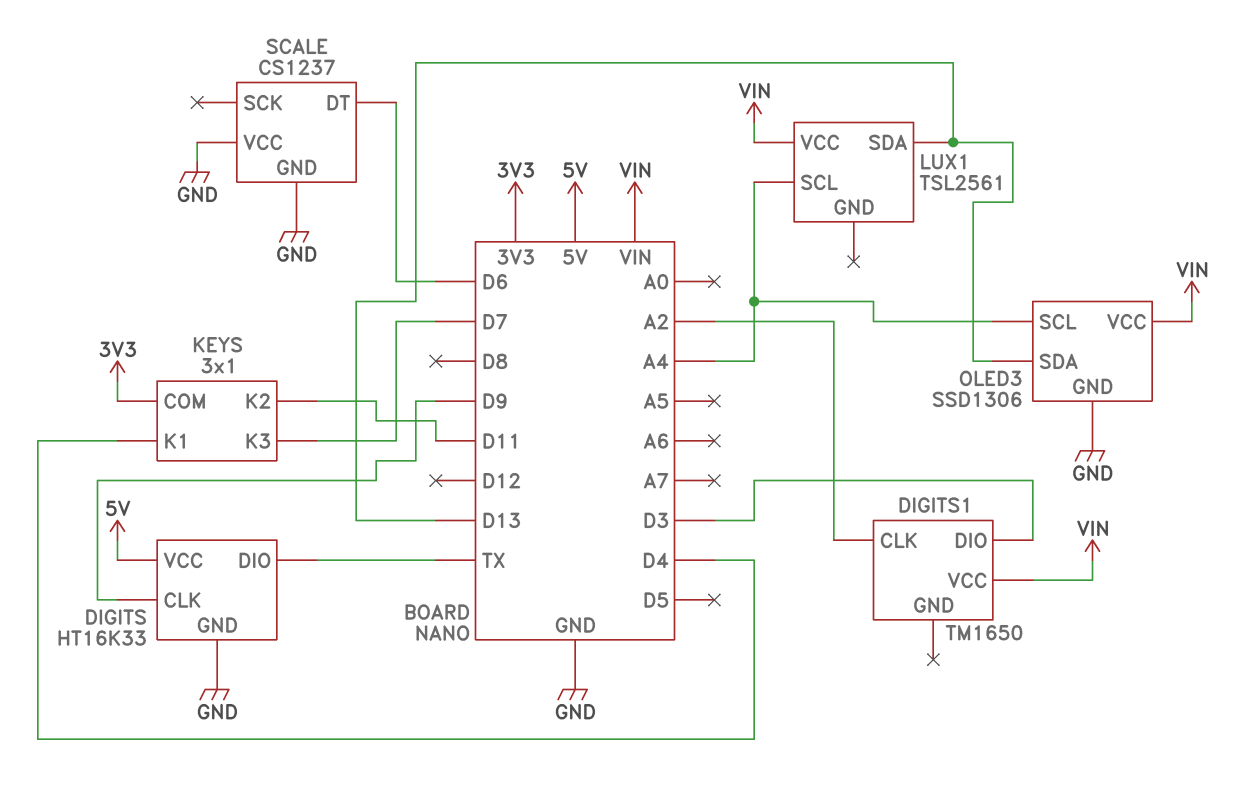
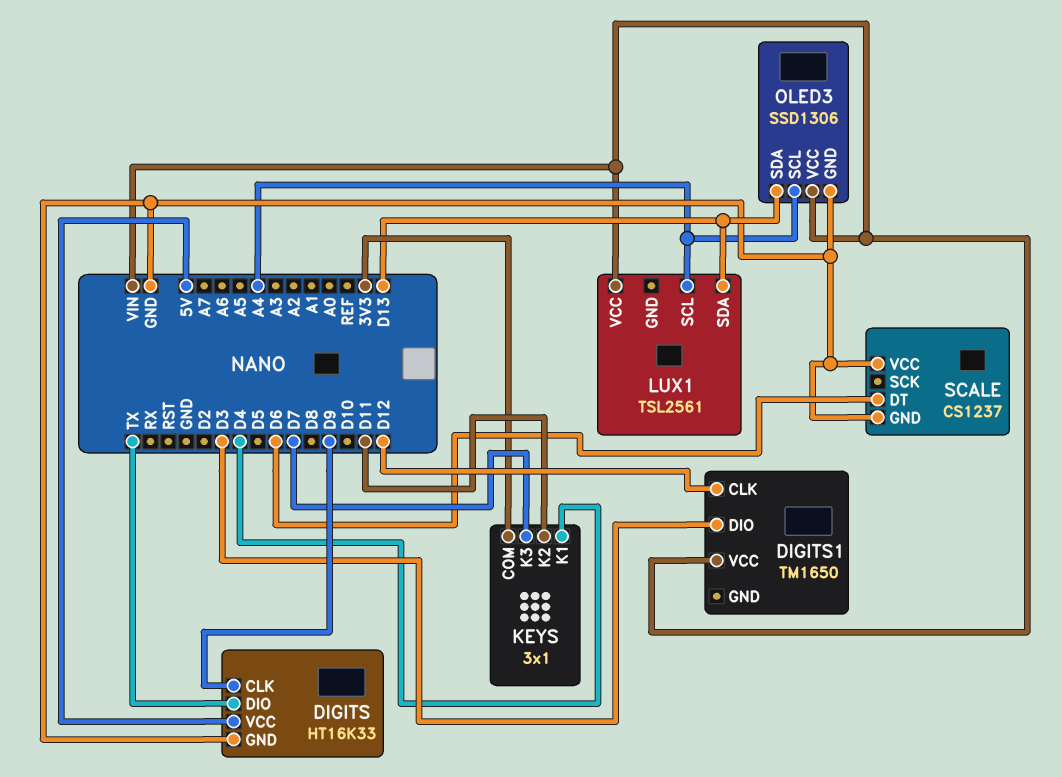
DIGITS1 pin CLK: A2 -> D12

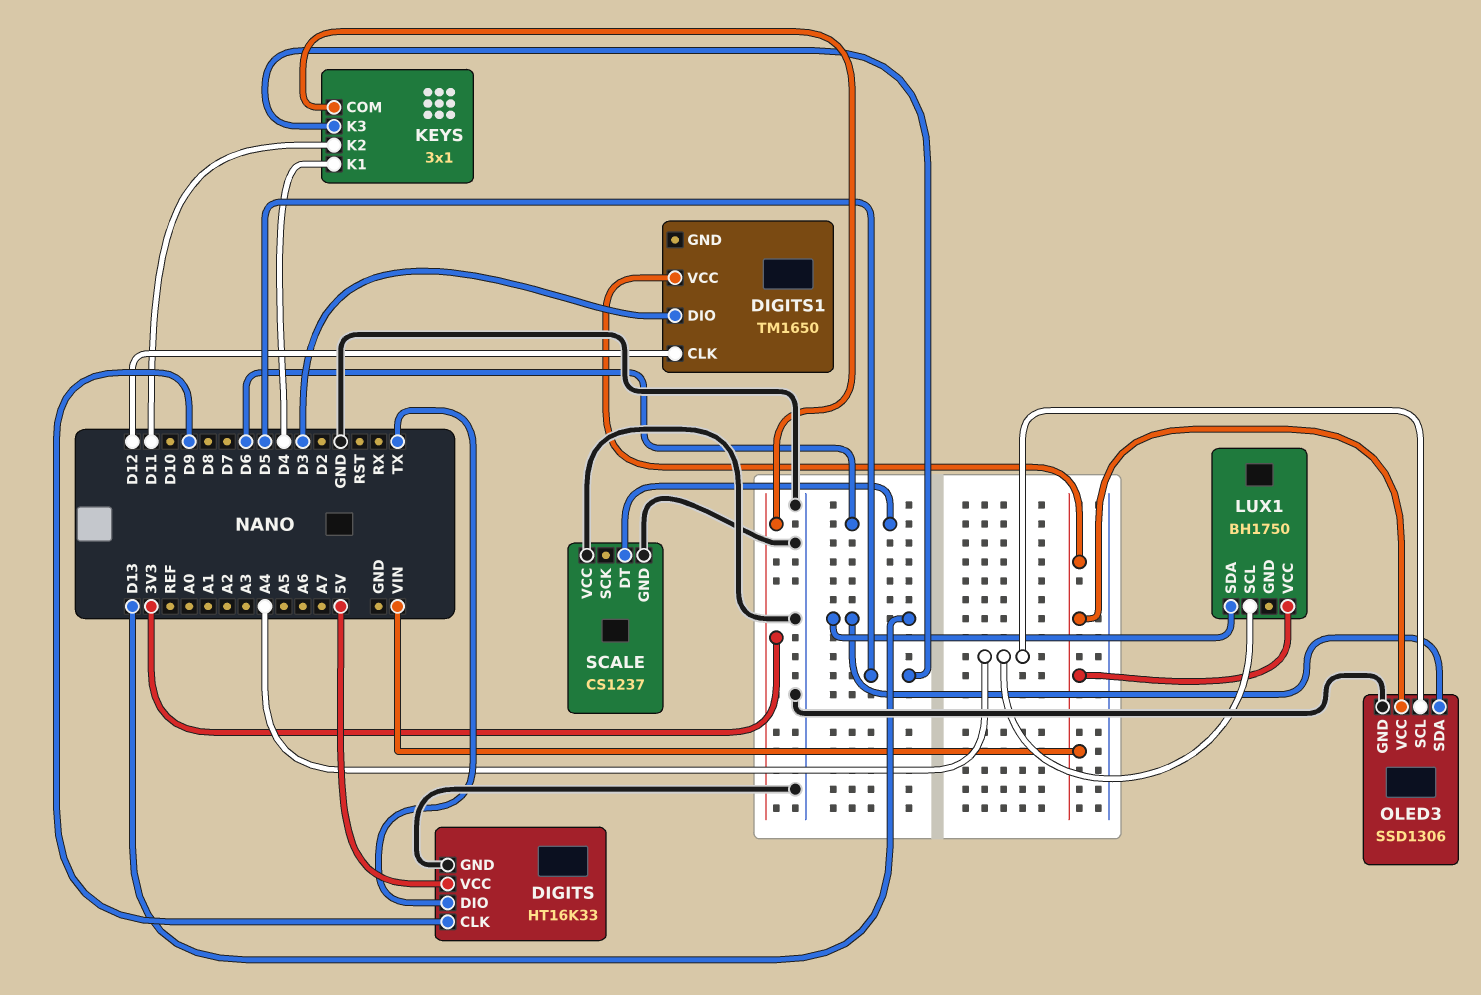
KEYS pin K3: D7 -> D5
LUX1: TSL2561 -> BH1750

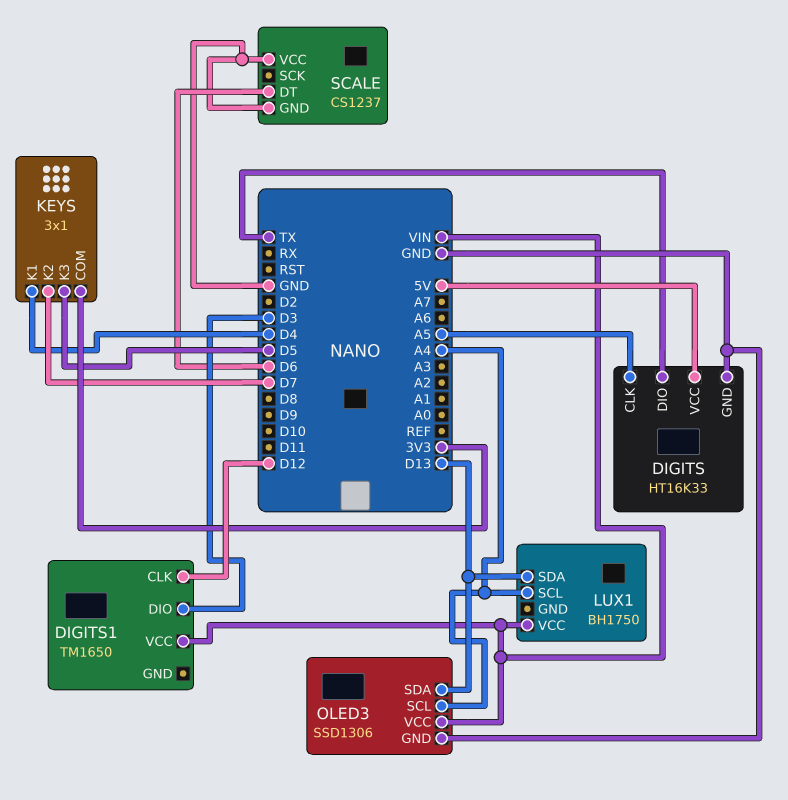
DIGITS pin CLK: D9 -> A5
KEYS pin K2: D11 -> D7

